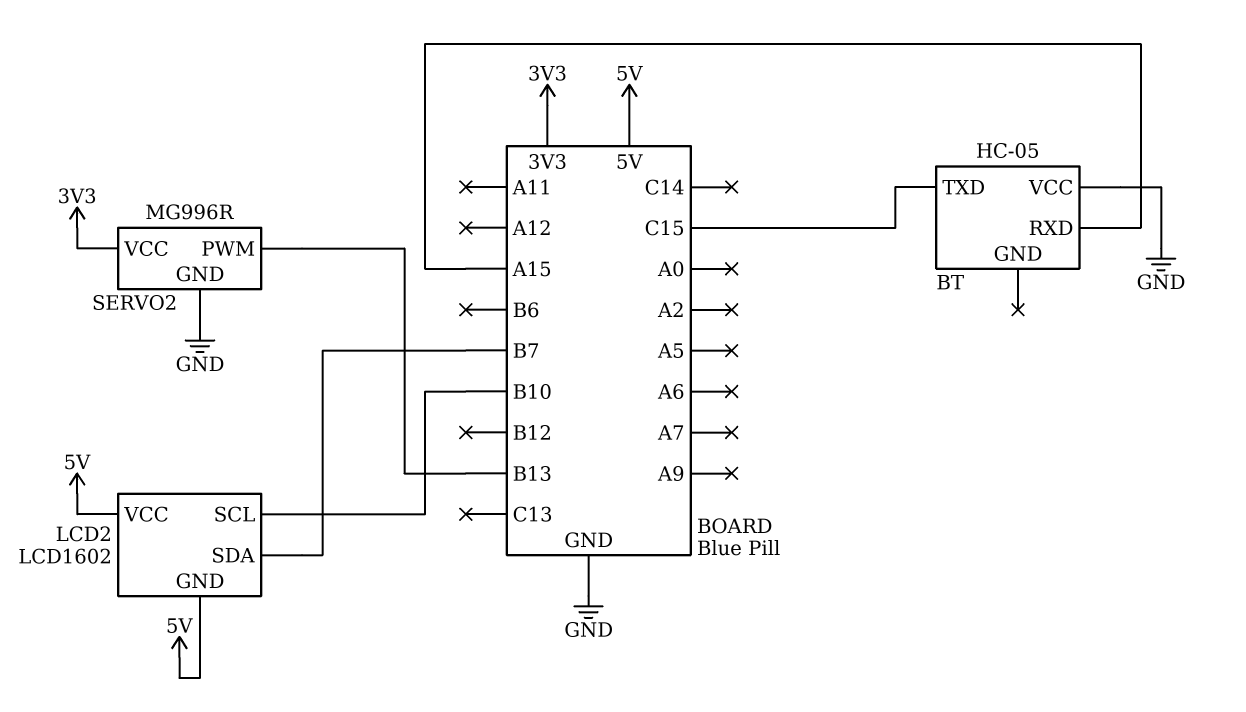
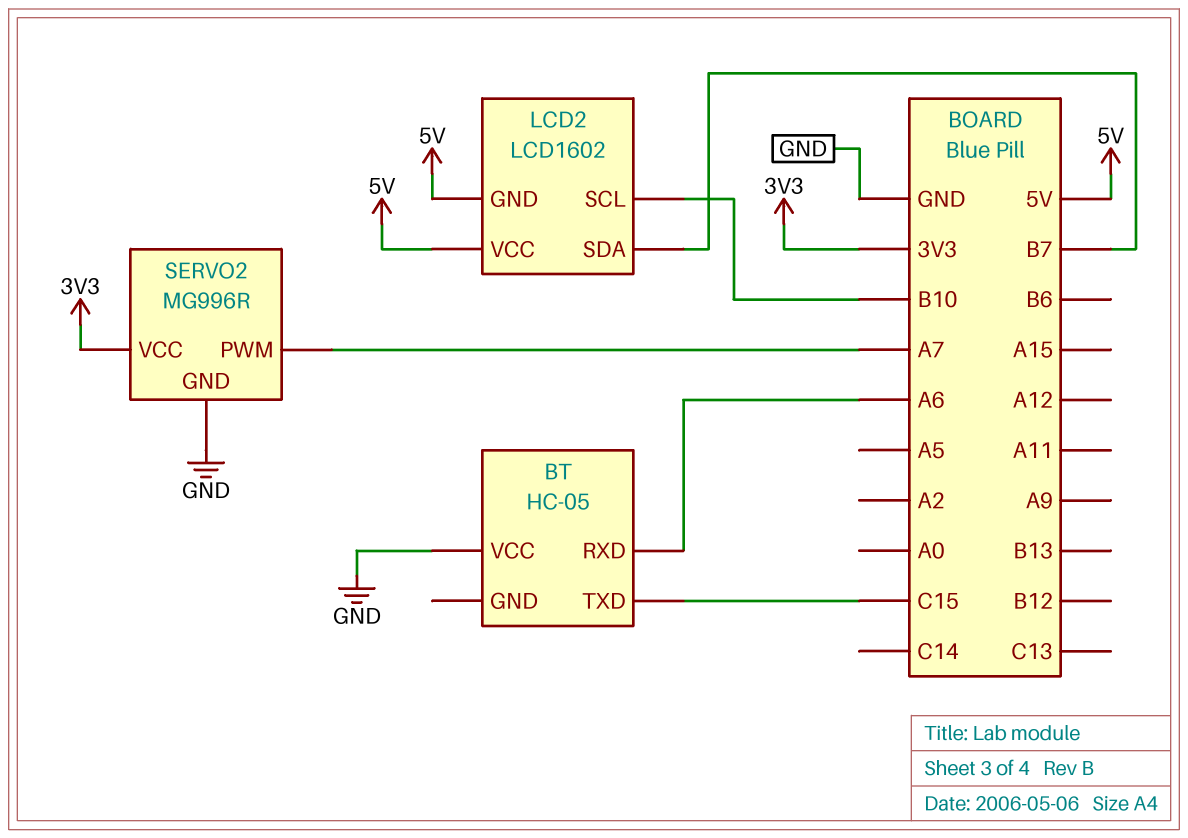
BT pin RXD: A15 -> A6
SERVO2 pin PWM: B13 -> A7

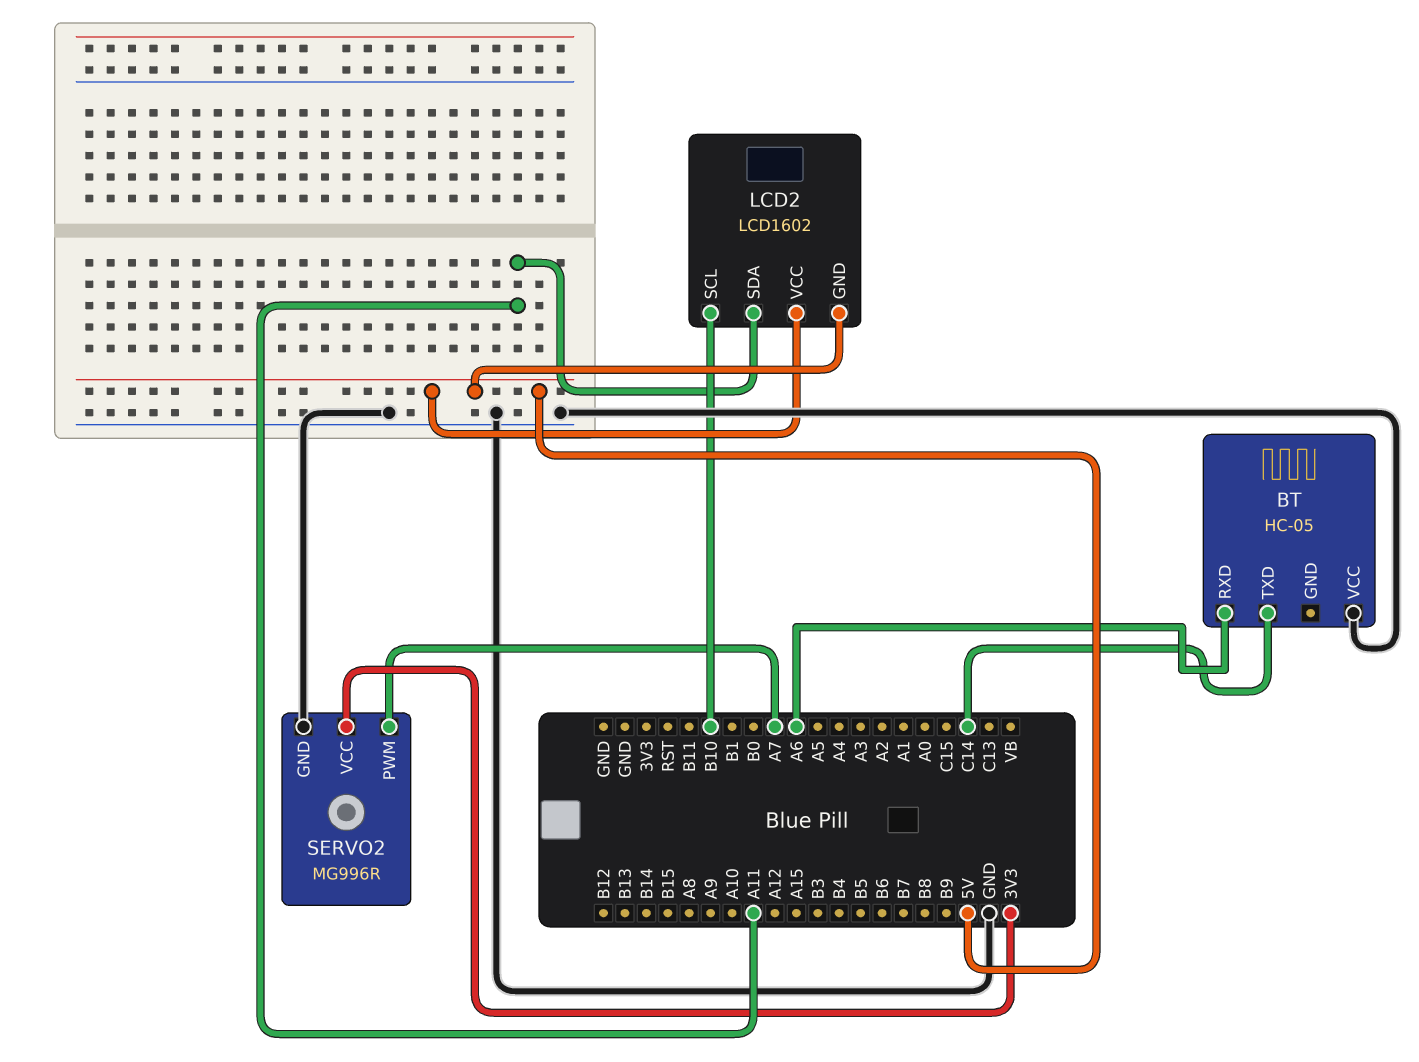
BT pin TXD: C15 -> C14
LCD2 pin SDA: B7 -> A11

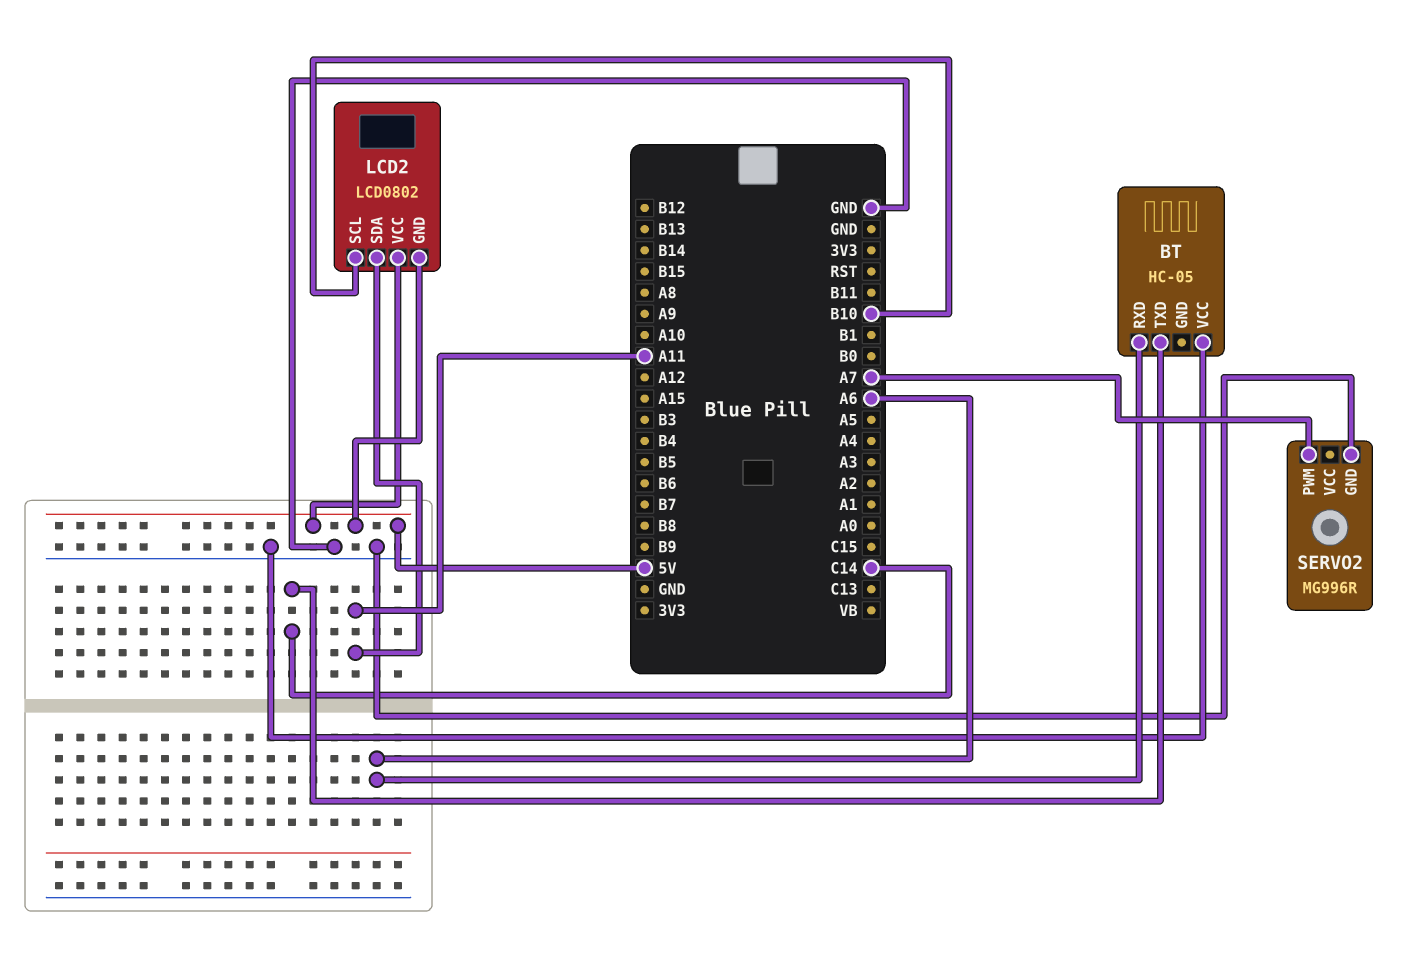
LCD2: LCD1602 -> LCD0802
SERVO2 pin VCC: 3V3 -> none

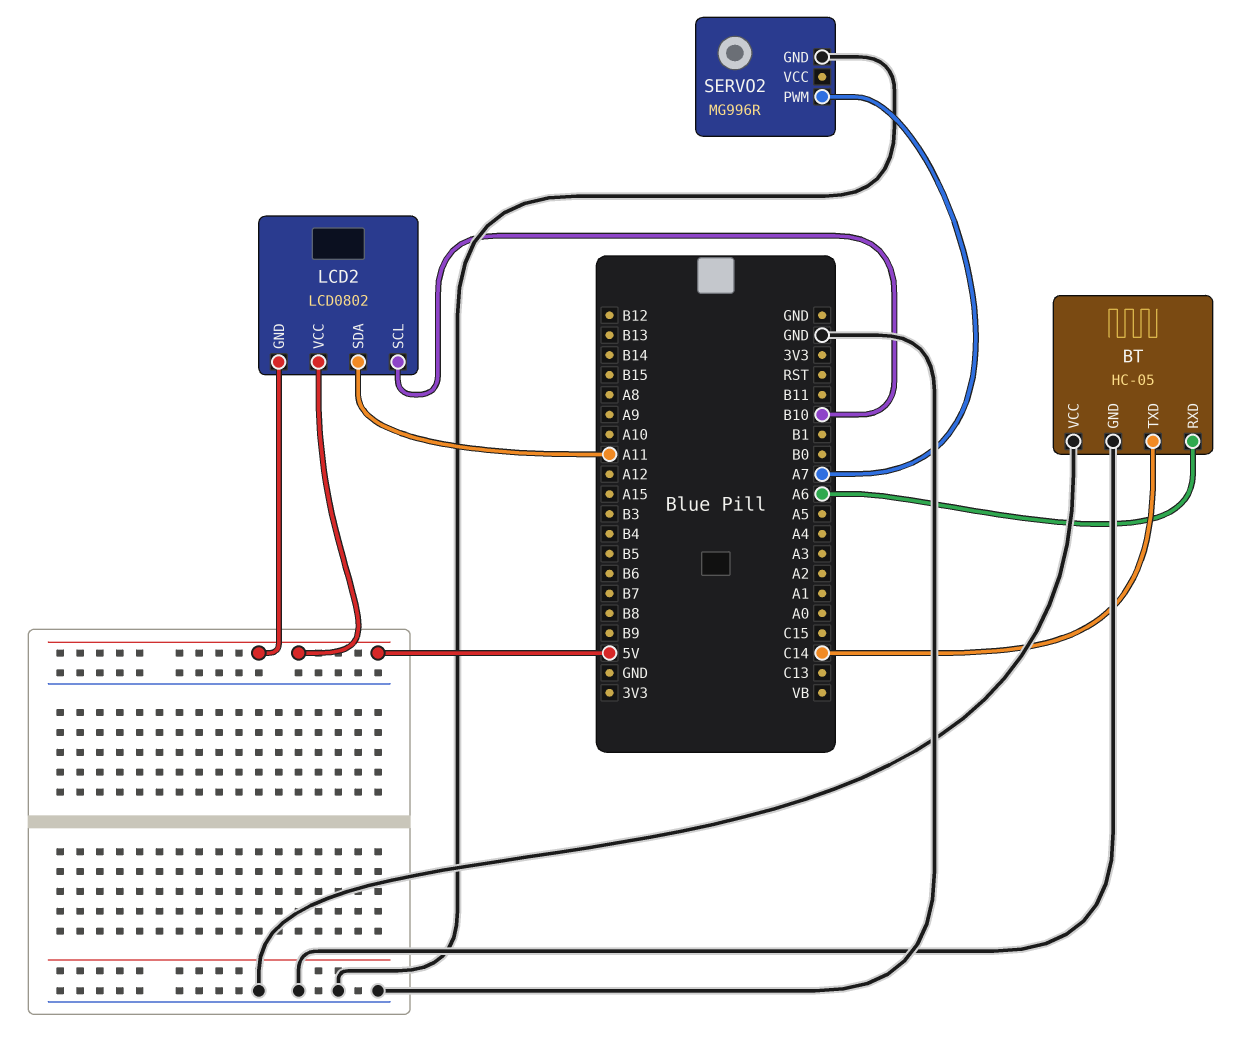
BT pin GND: none -> GND

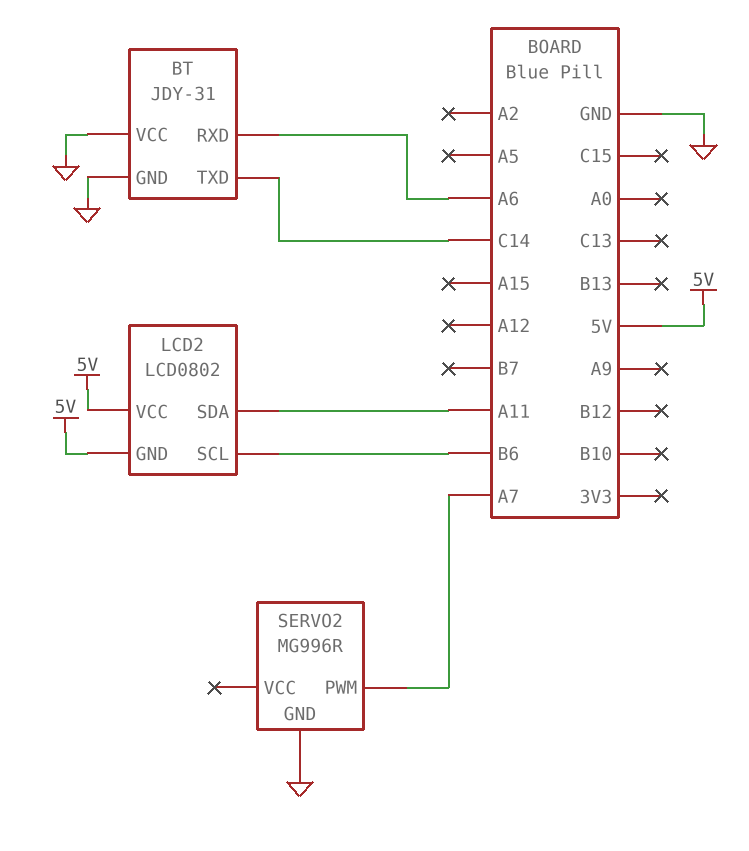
BT: HC-05 -> JDY-31
LCD2 pin SCL: B10 -> B6

